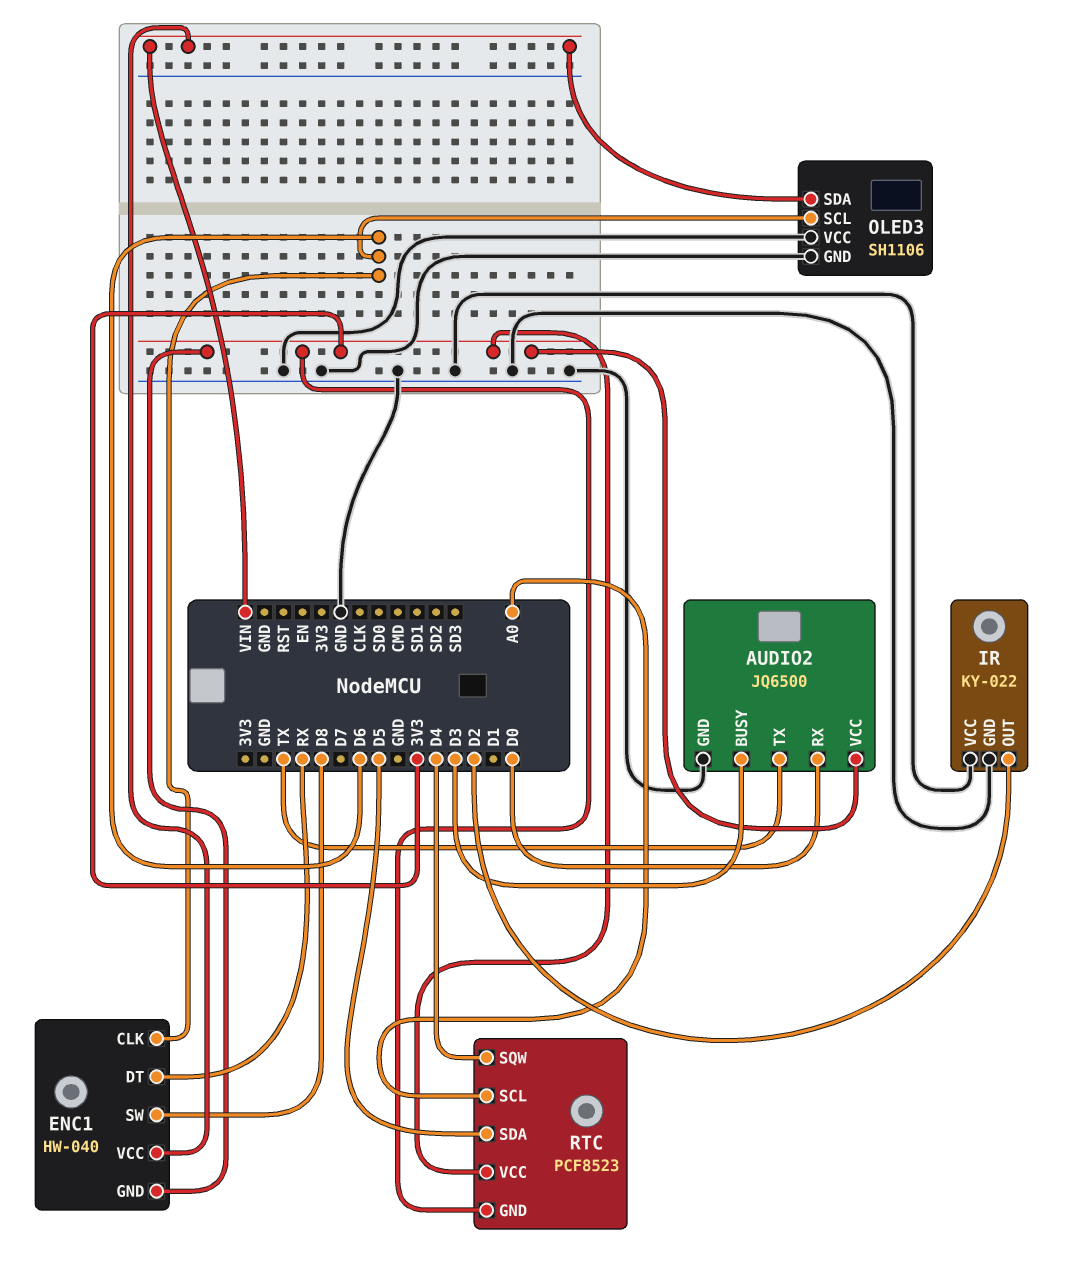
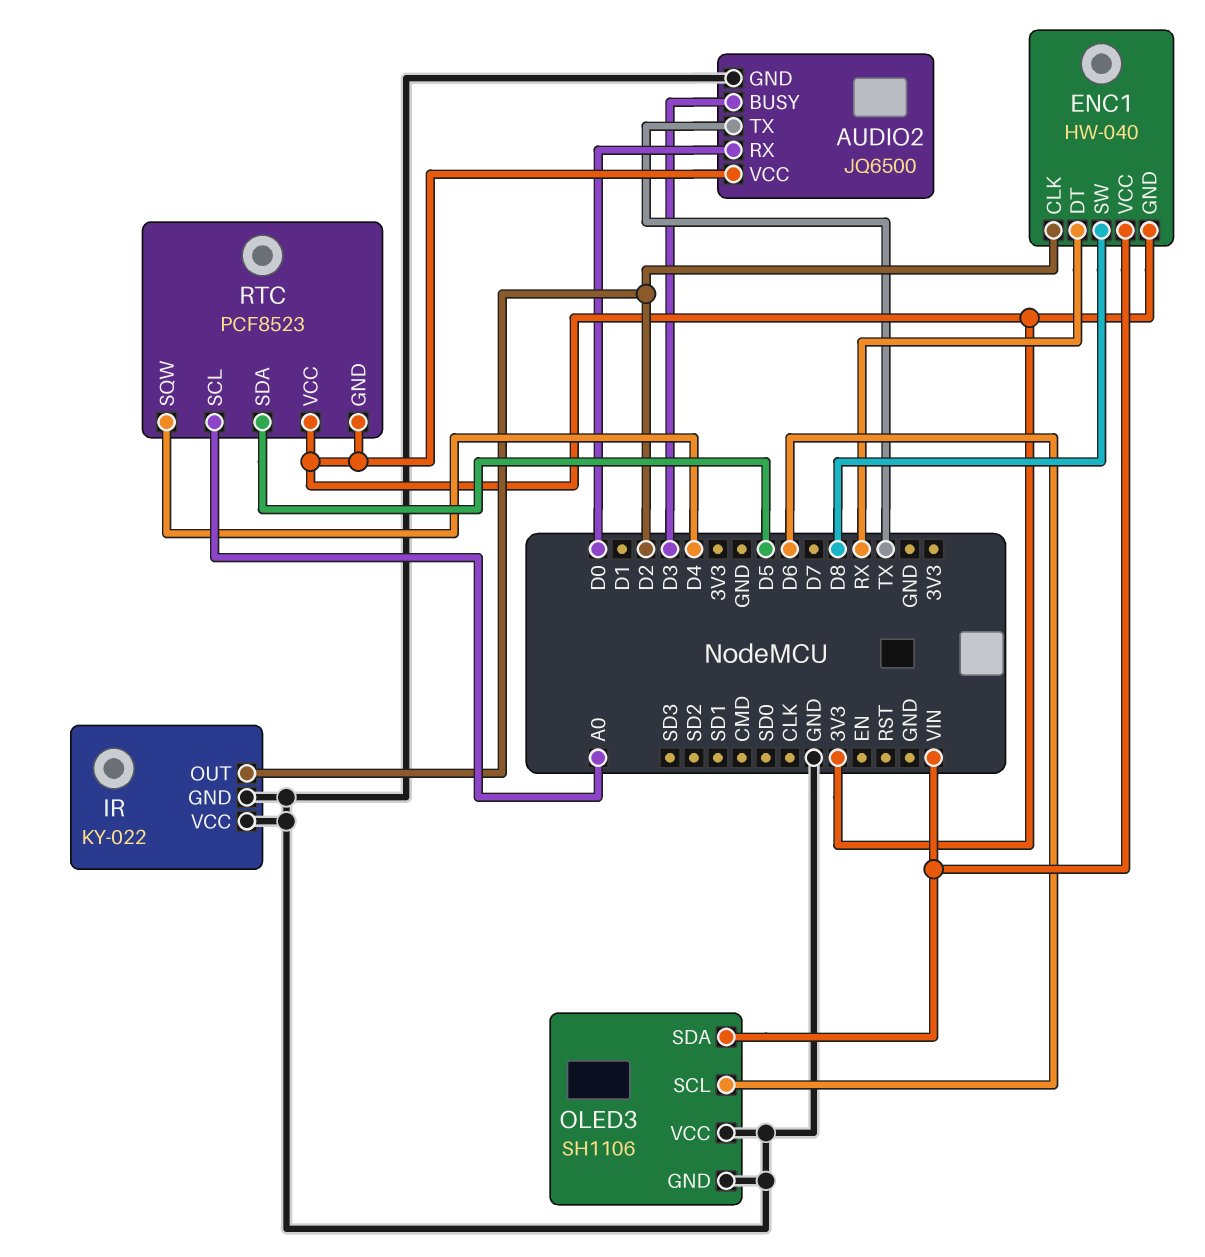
ENC1 pin CLK: D6 -> D2

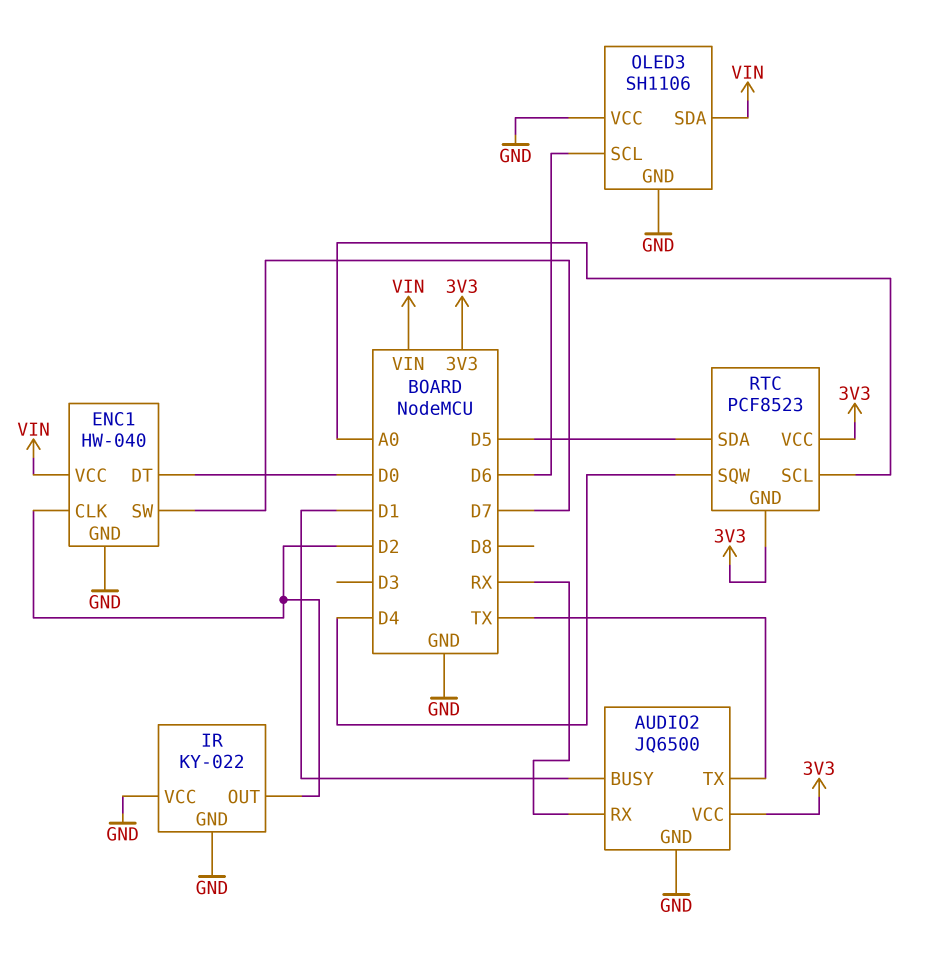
AUDIO2 pin BUSY: D3 -> D1
AUDIO2 pin RX: D0 -> RX
ENC1 pin DT: RX -> D0
ENC1 pin GND: 3V3 -> GND
ENC1 pin SW: D8 -> D7

